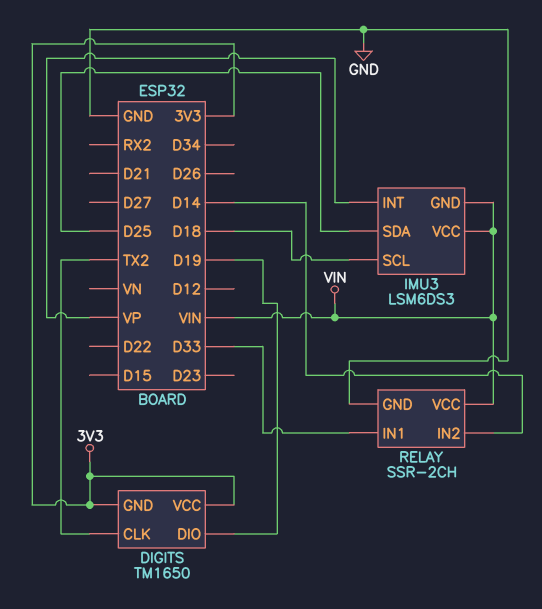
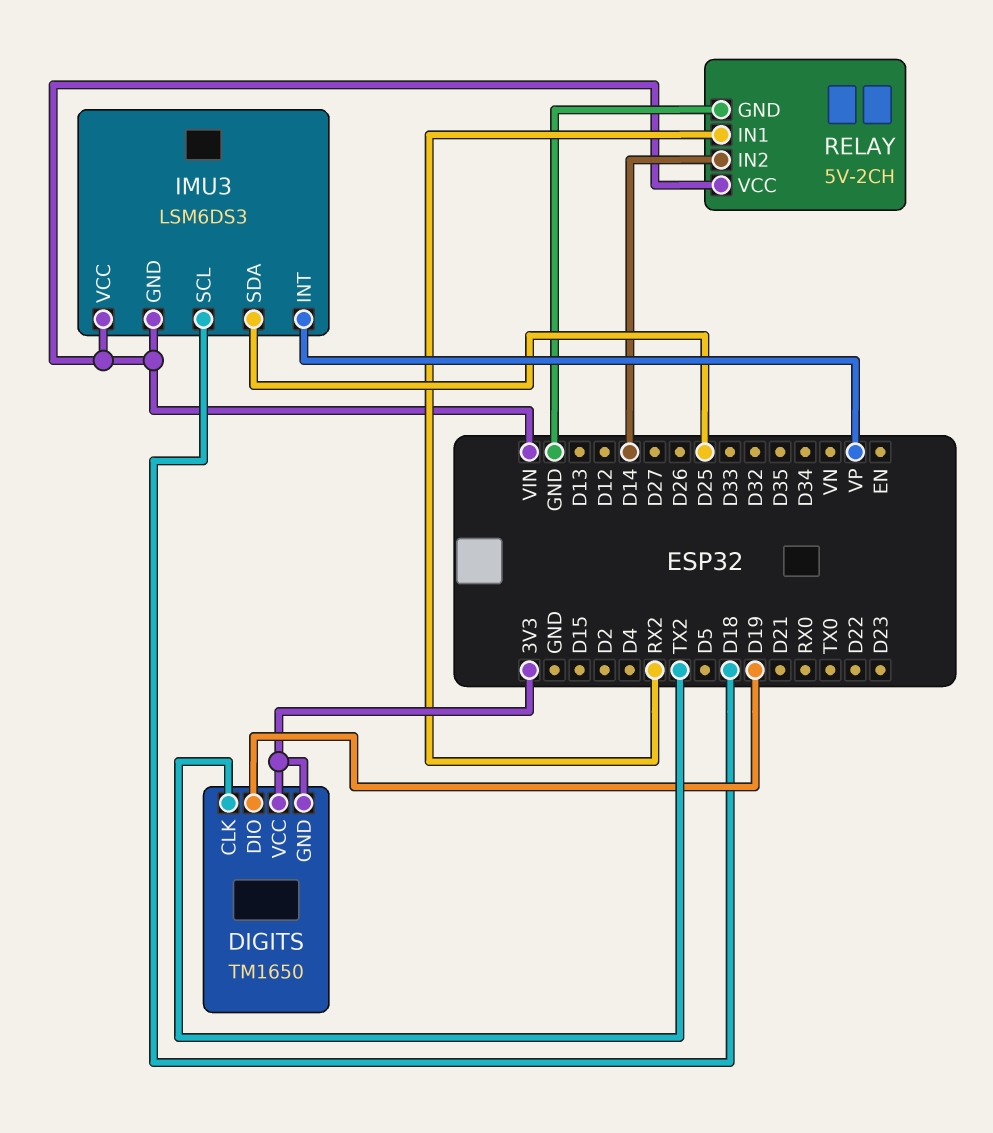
RELAY: SSR-2CH -> 5V-2CH
RELAY pin IN1: D33 -> RX2

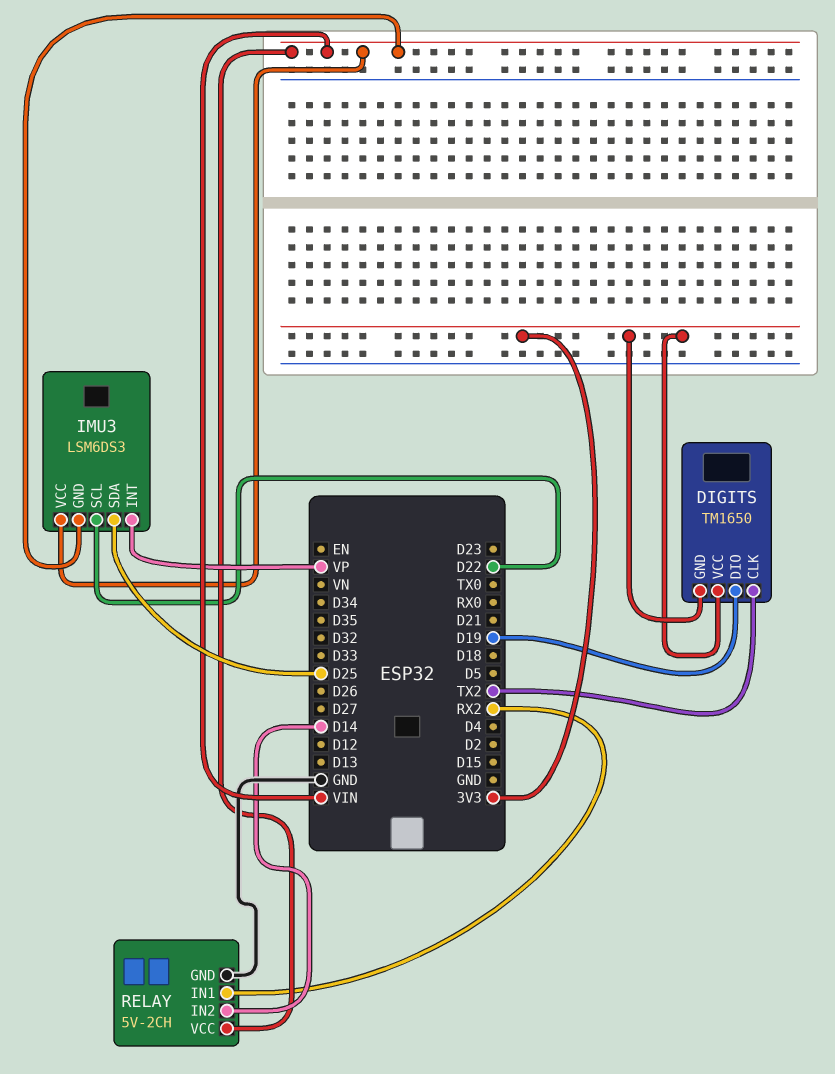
IMU3 pin SCL: D18 -> D22

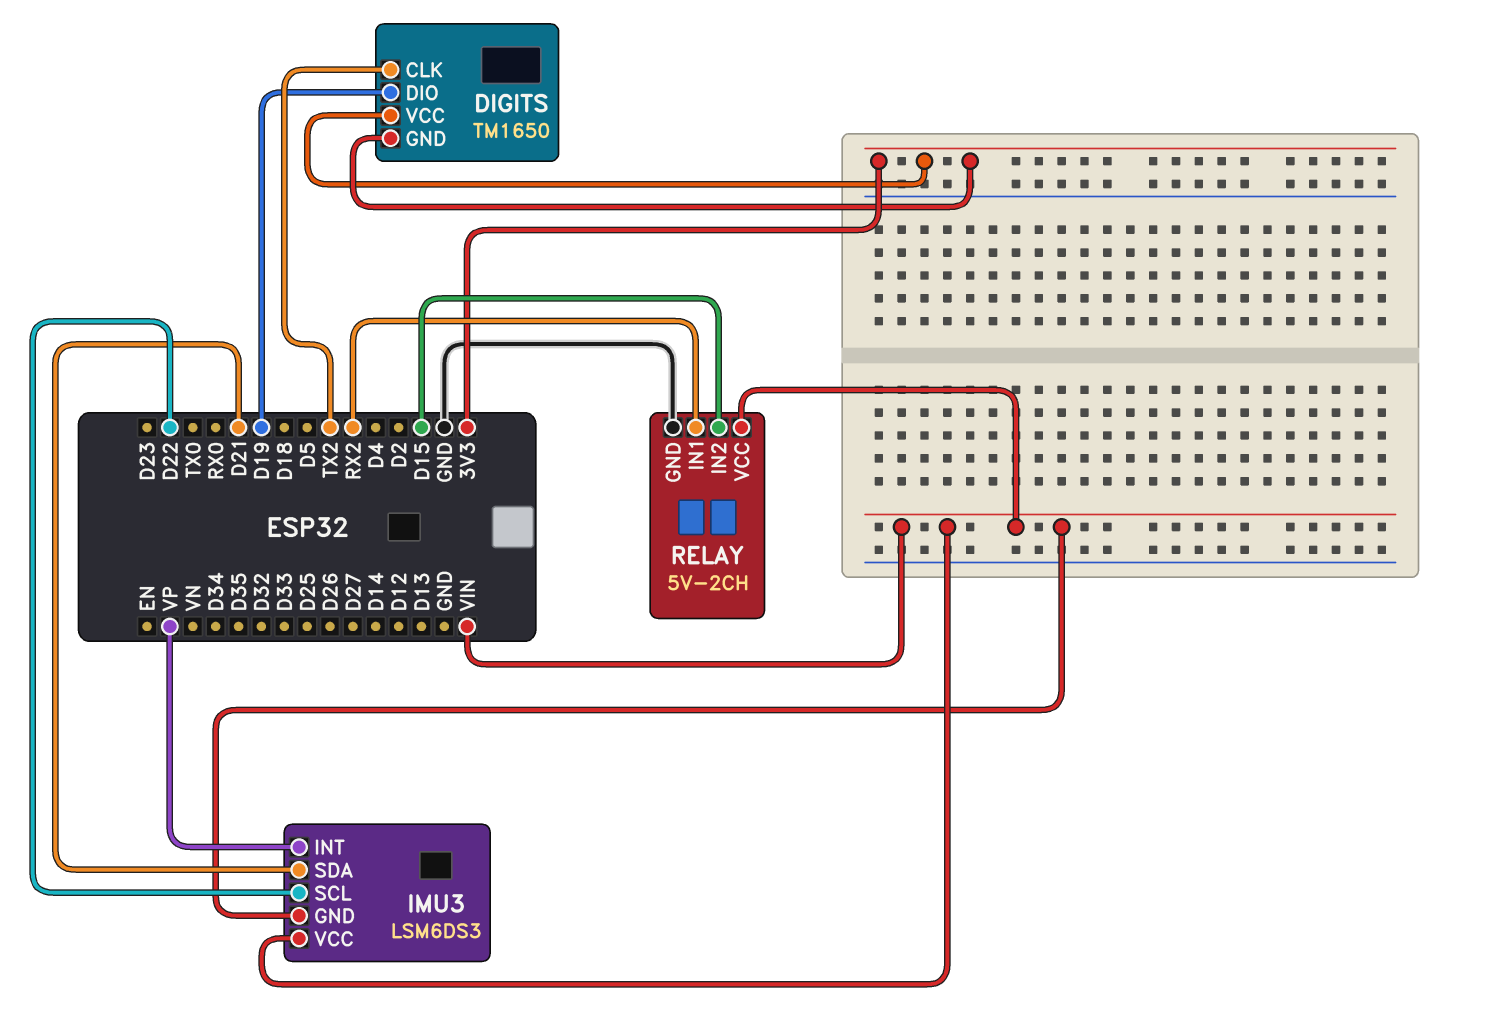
IMU3 pin SDA: D25 -> D21
RELAY pin IN2: D14 -> D15

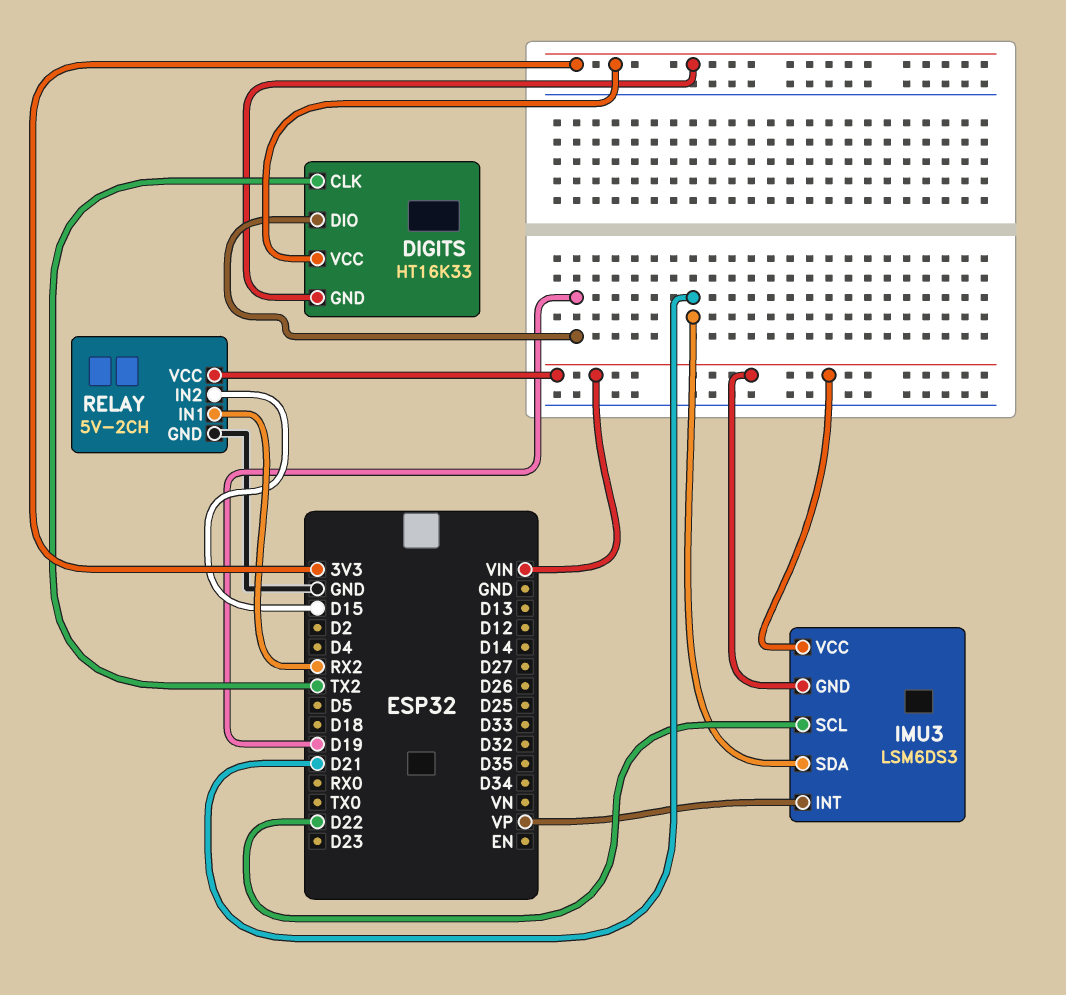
DIGITS: TM1650 -> HT16K33

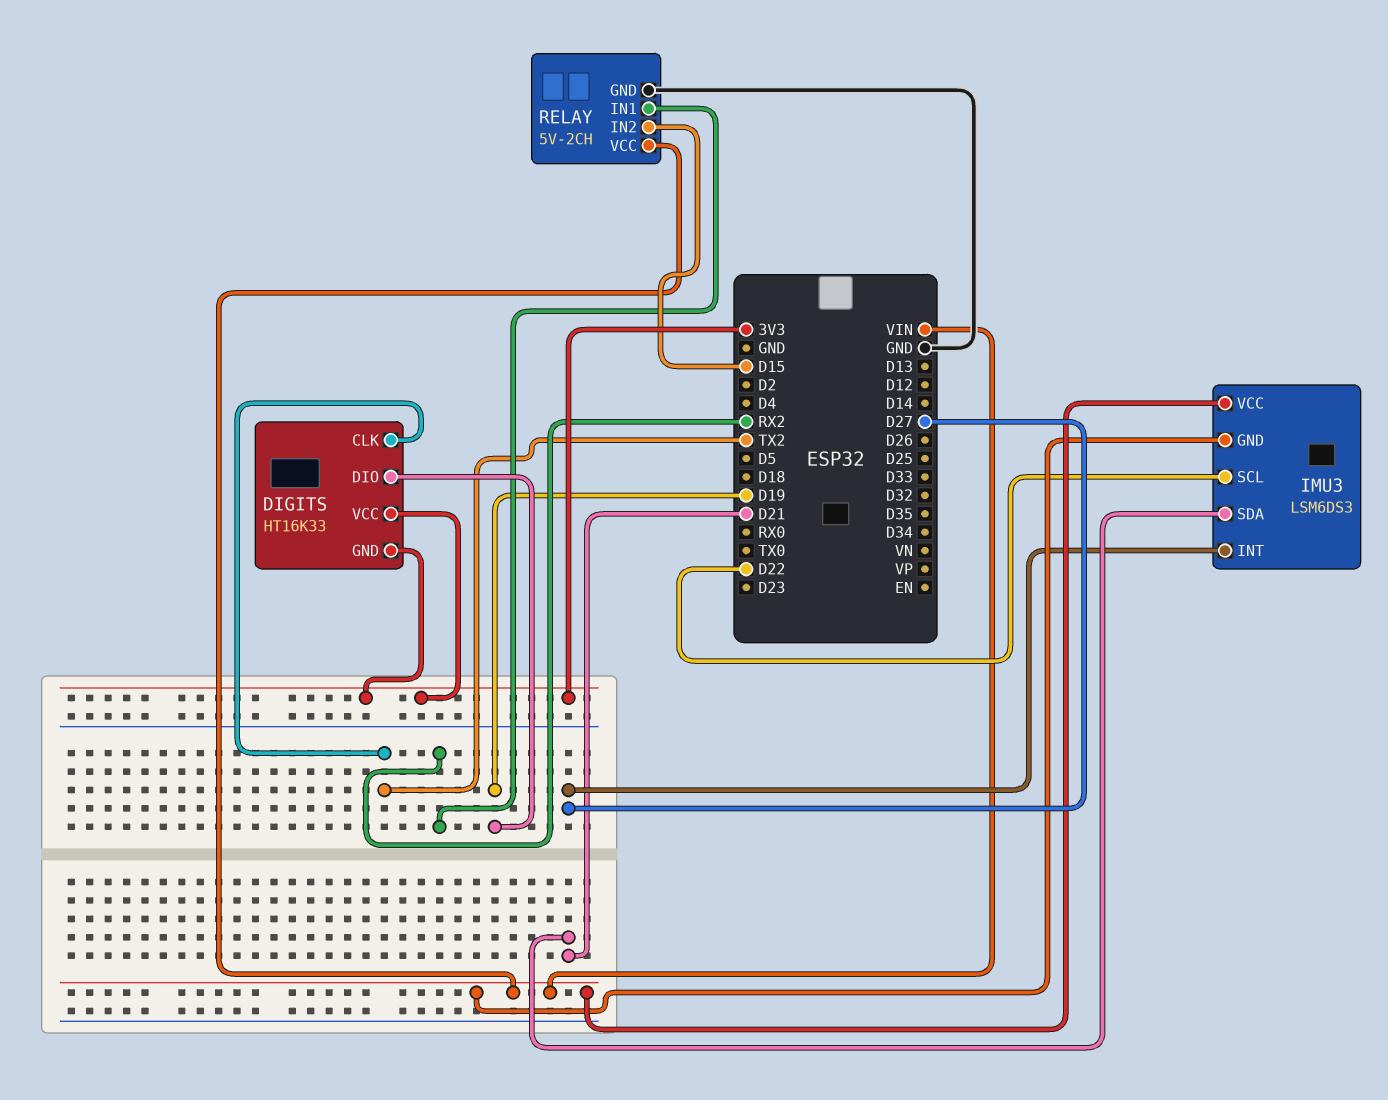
IMU3 pin INT: VP -> D27

